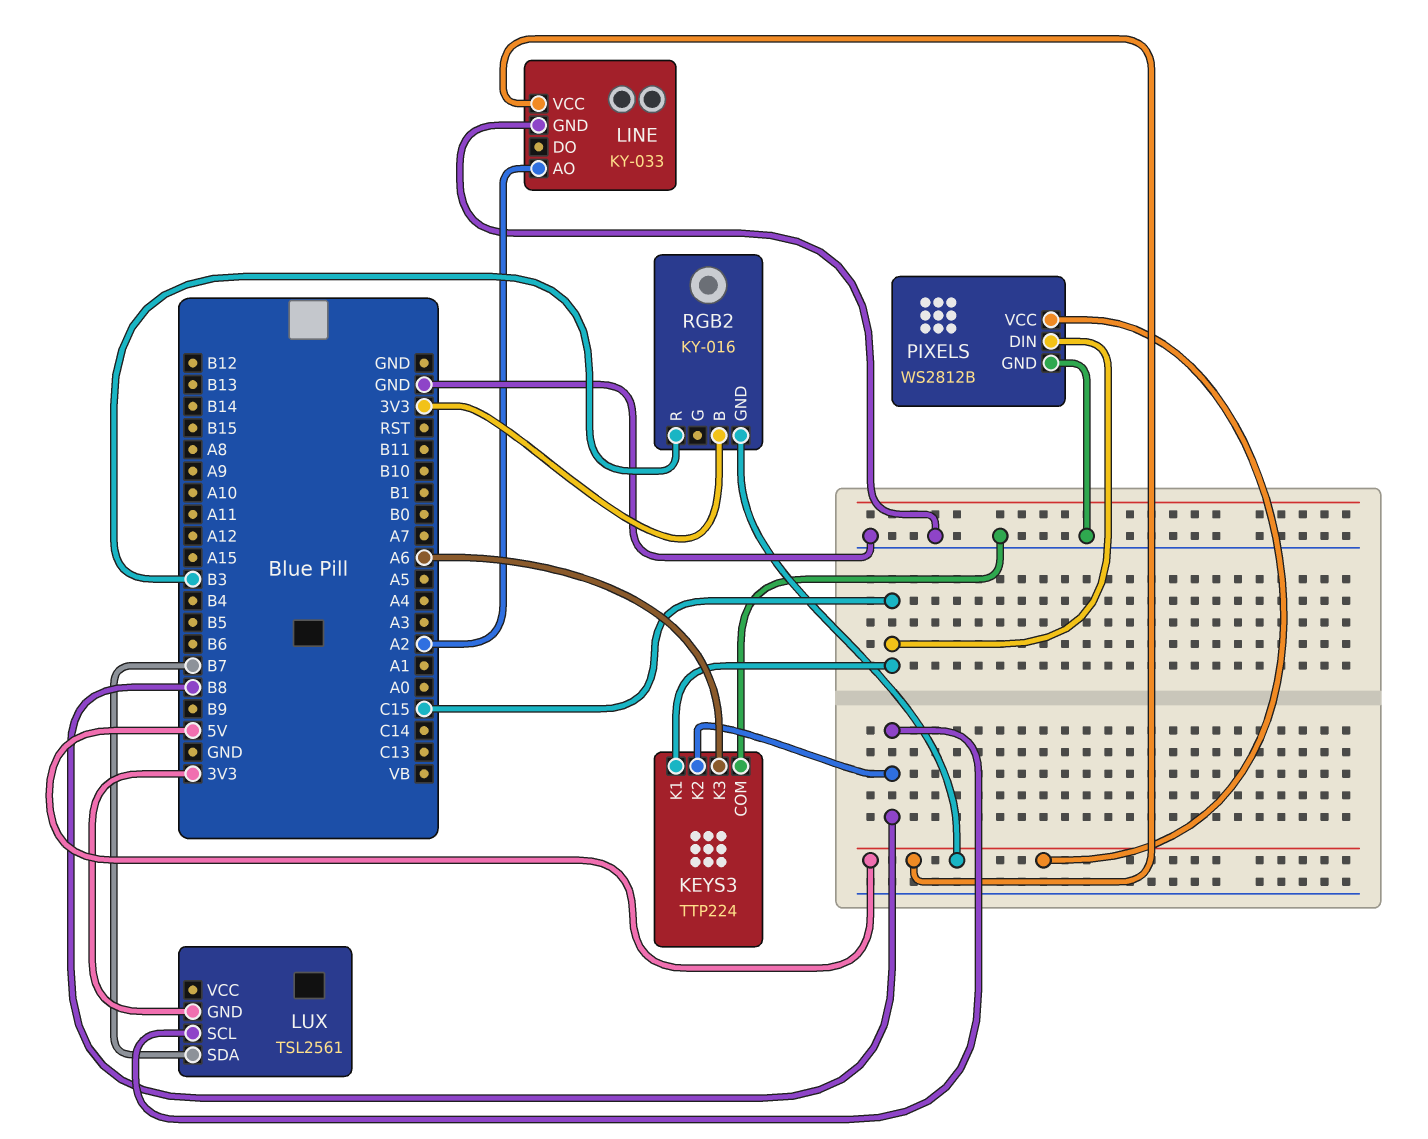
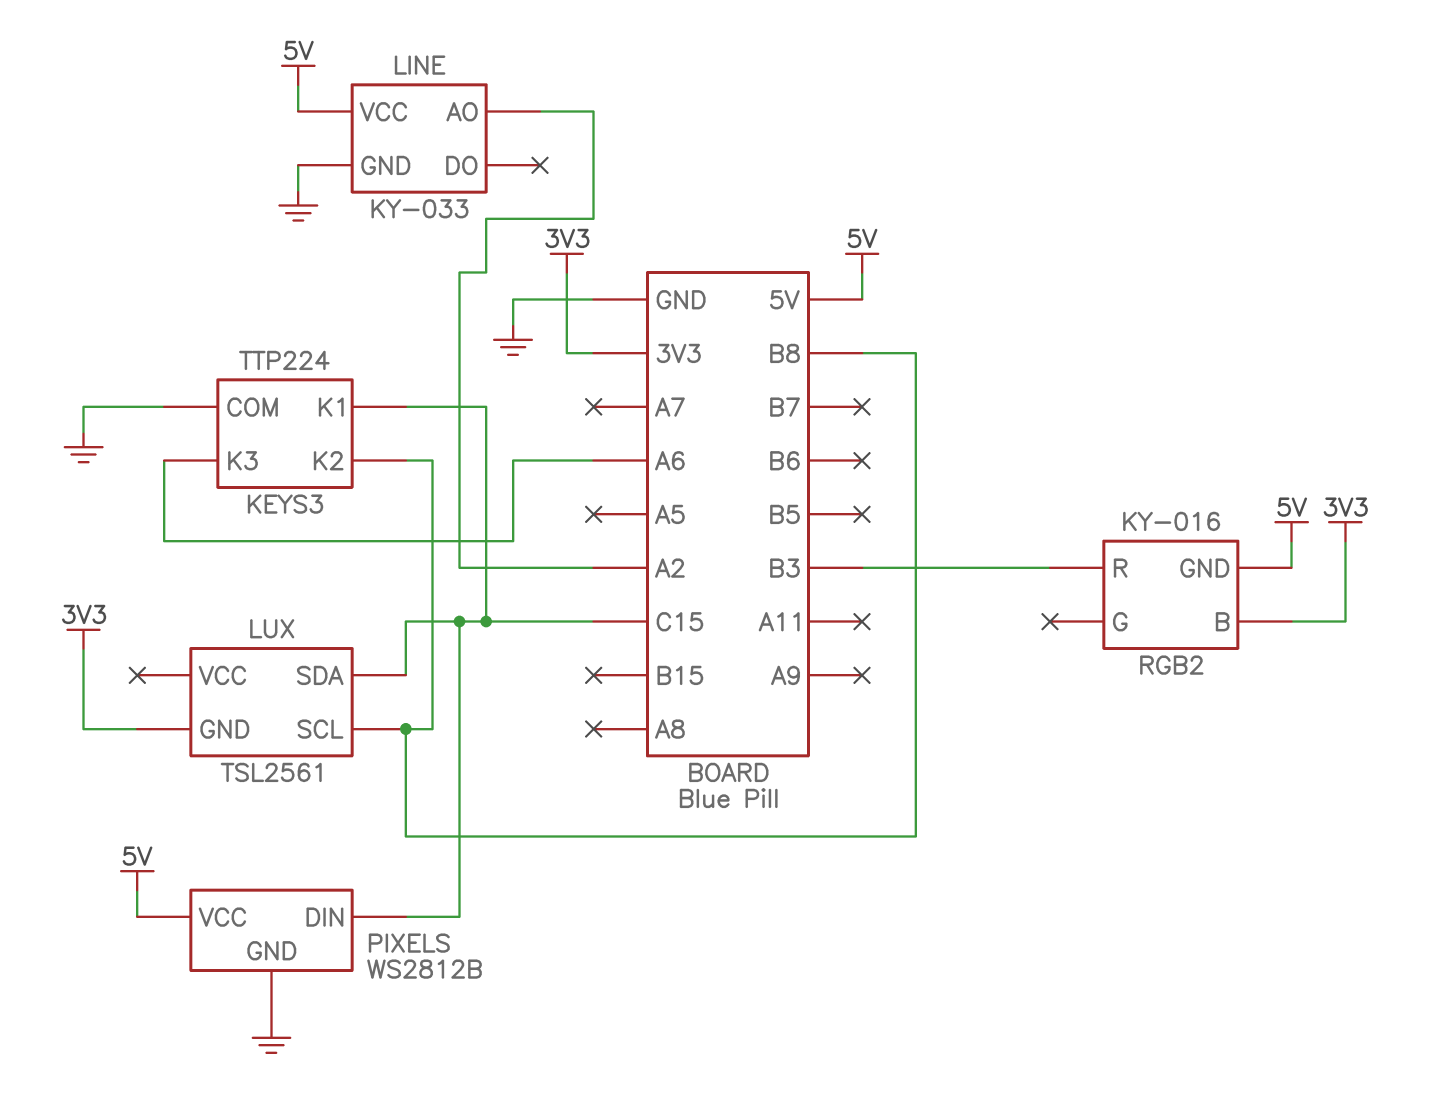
LUX pin SDA: B7 -> C15

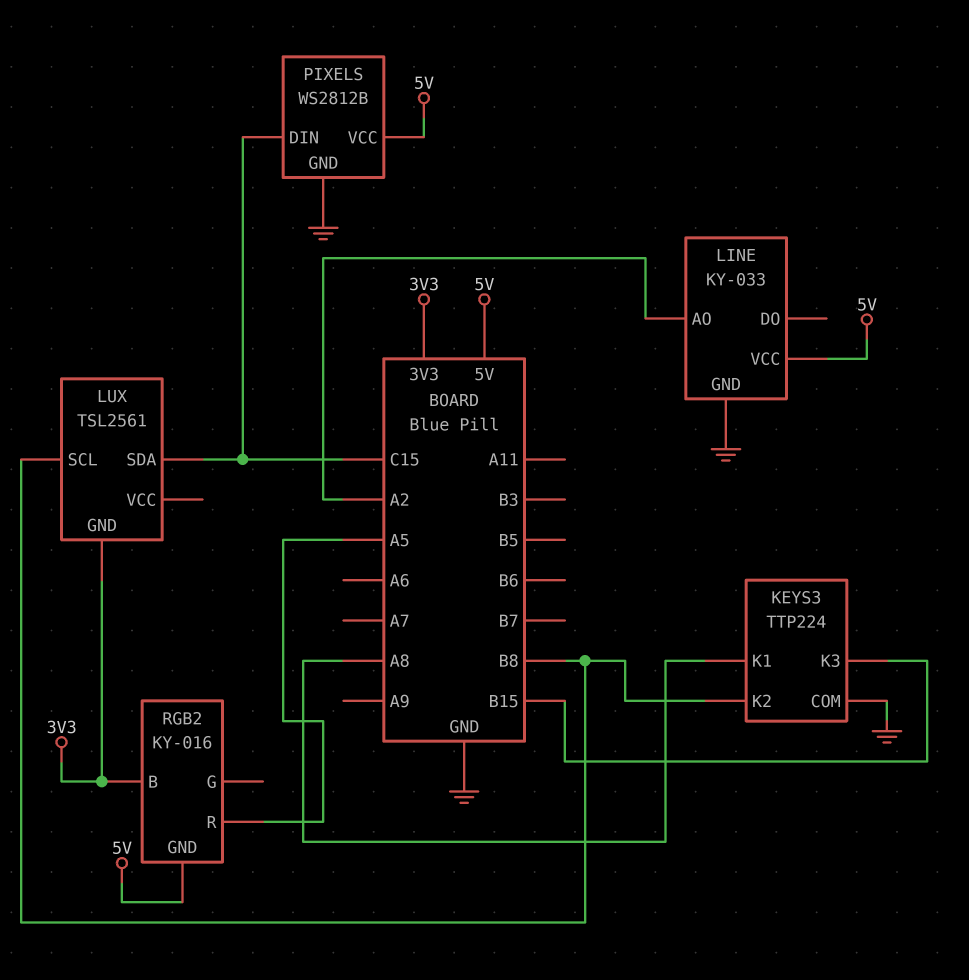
KEYS3 pin K1: C15 -> A8
KEYS3 pin K3: A6 -> B15
RGB2 pin R: B3 -> A5

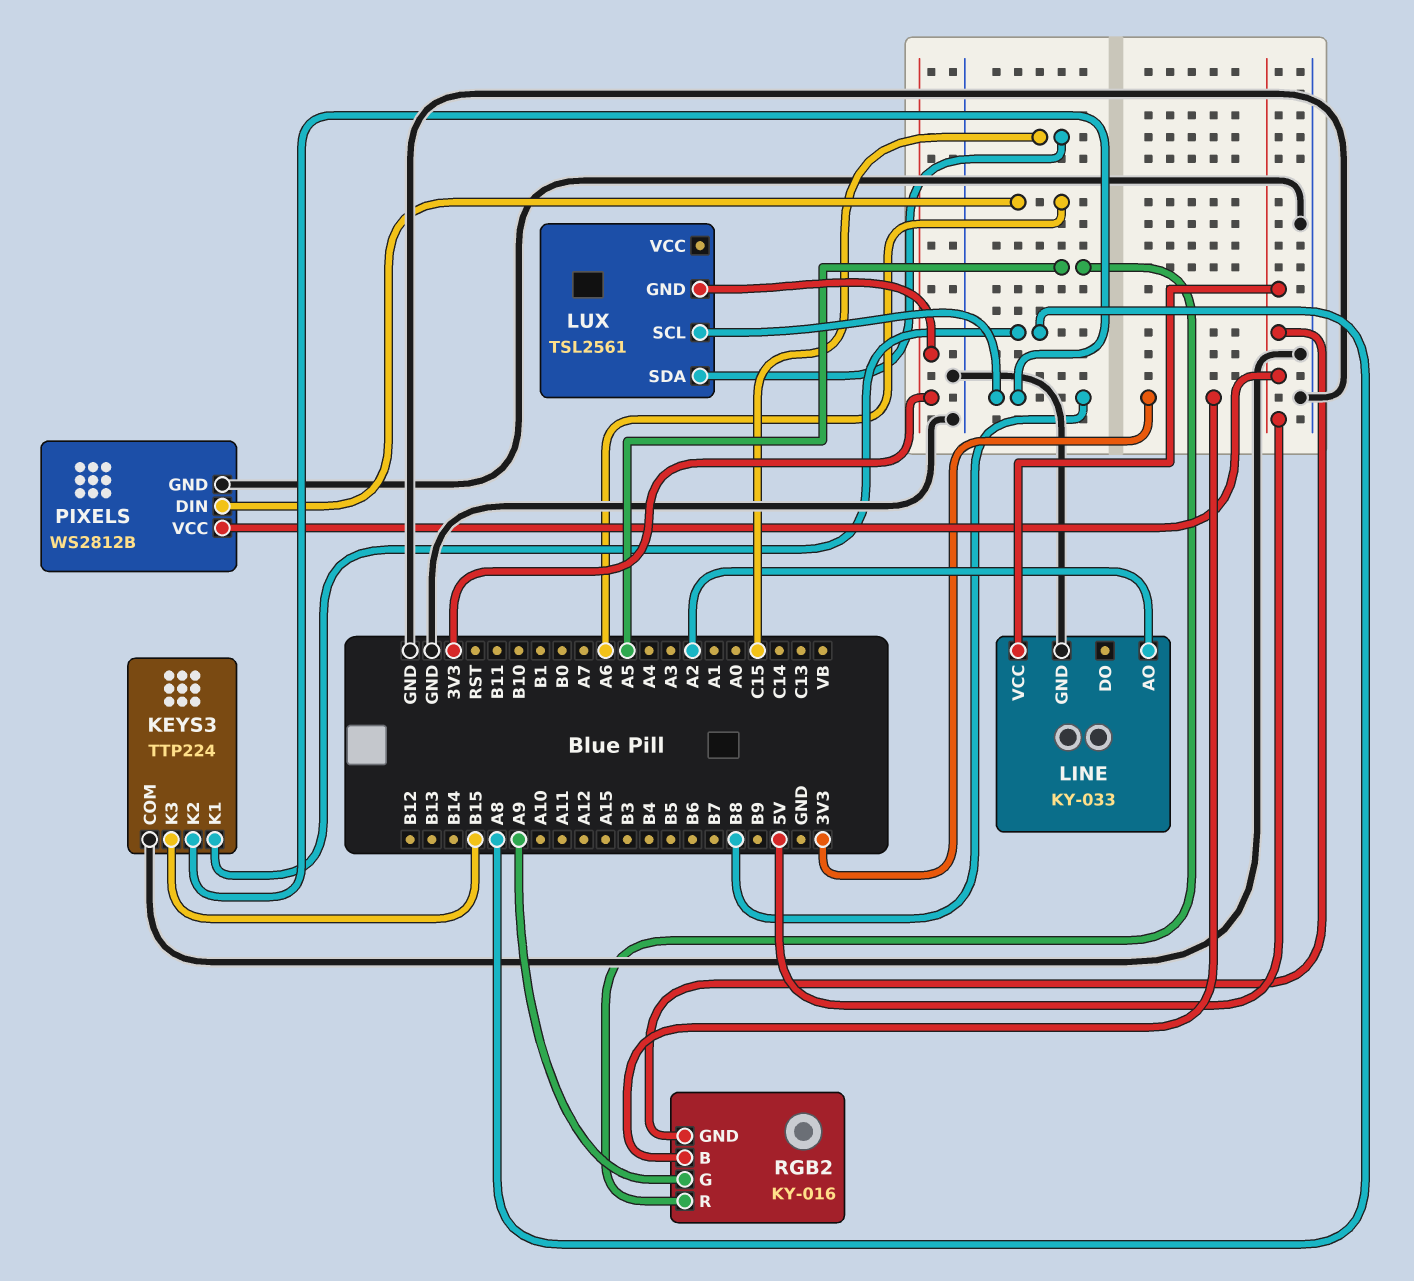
PIXELS pin DIN: C15 -> A6
RGB2 pin G: none -> A9

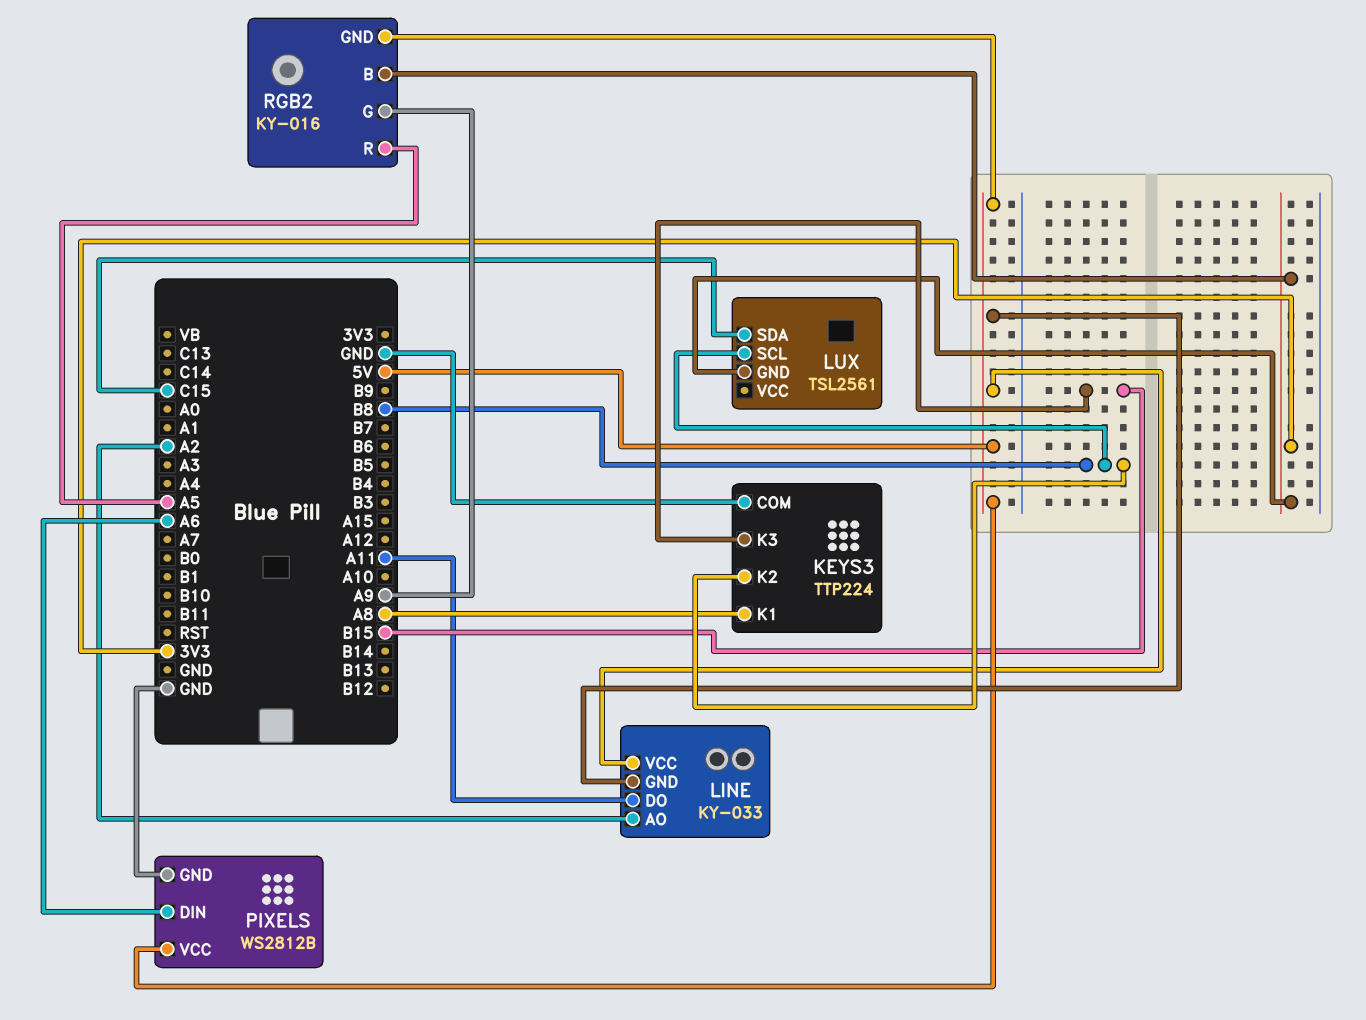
LINE pin DO: none -> A11
LINE pin GND: GND -> 5V

